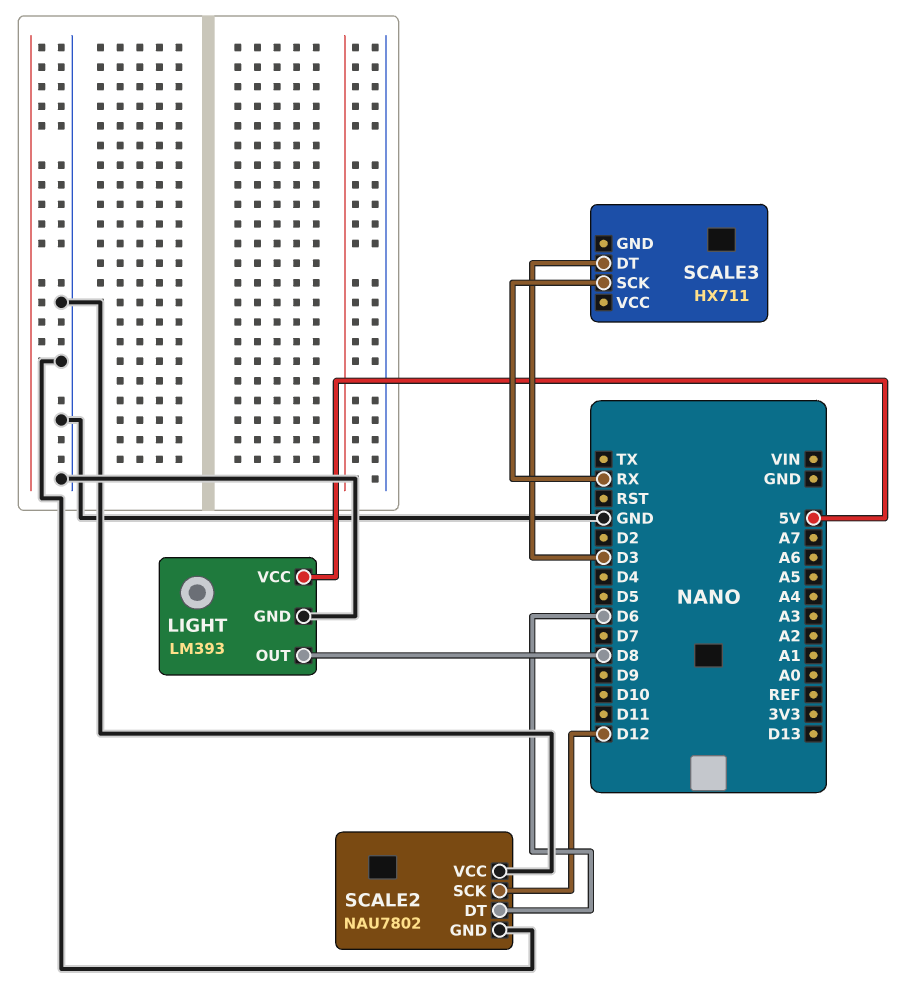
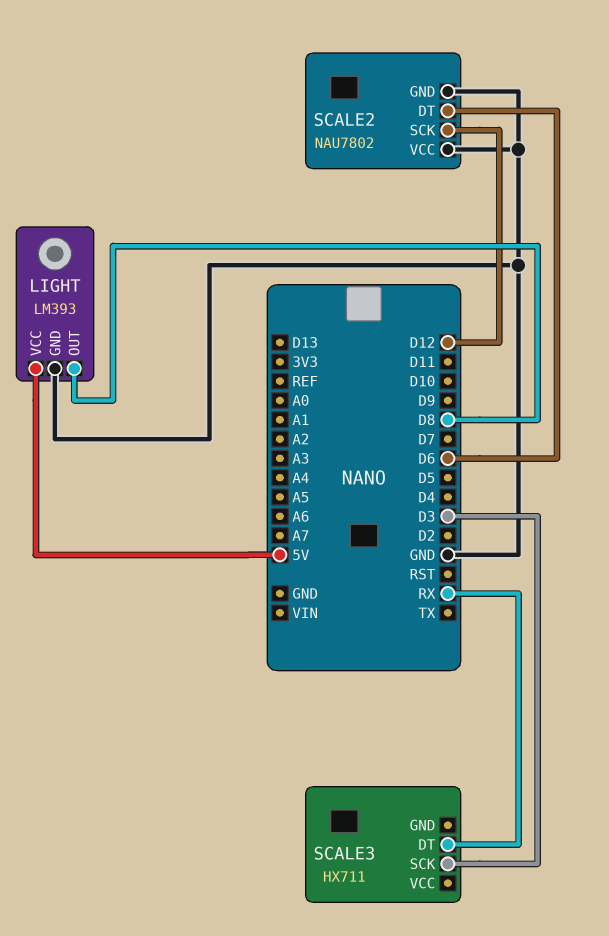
SCALE3 pin DT: D3 -> RX
SCALE3 pin SCK: RX -> D3

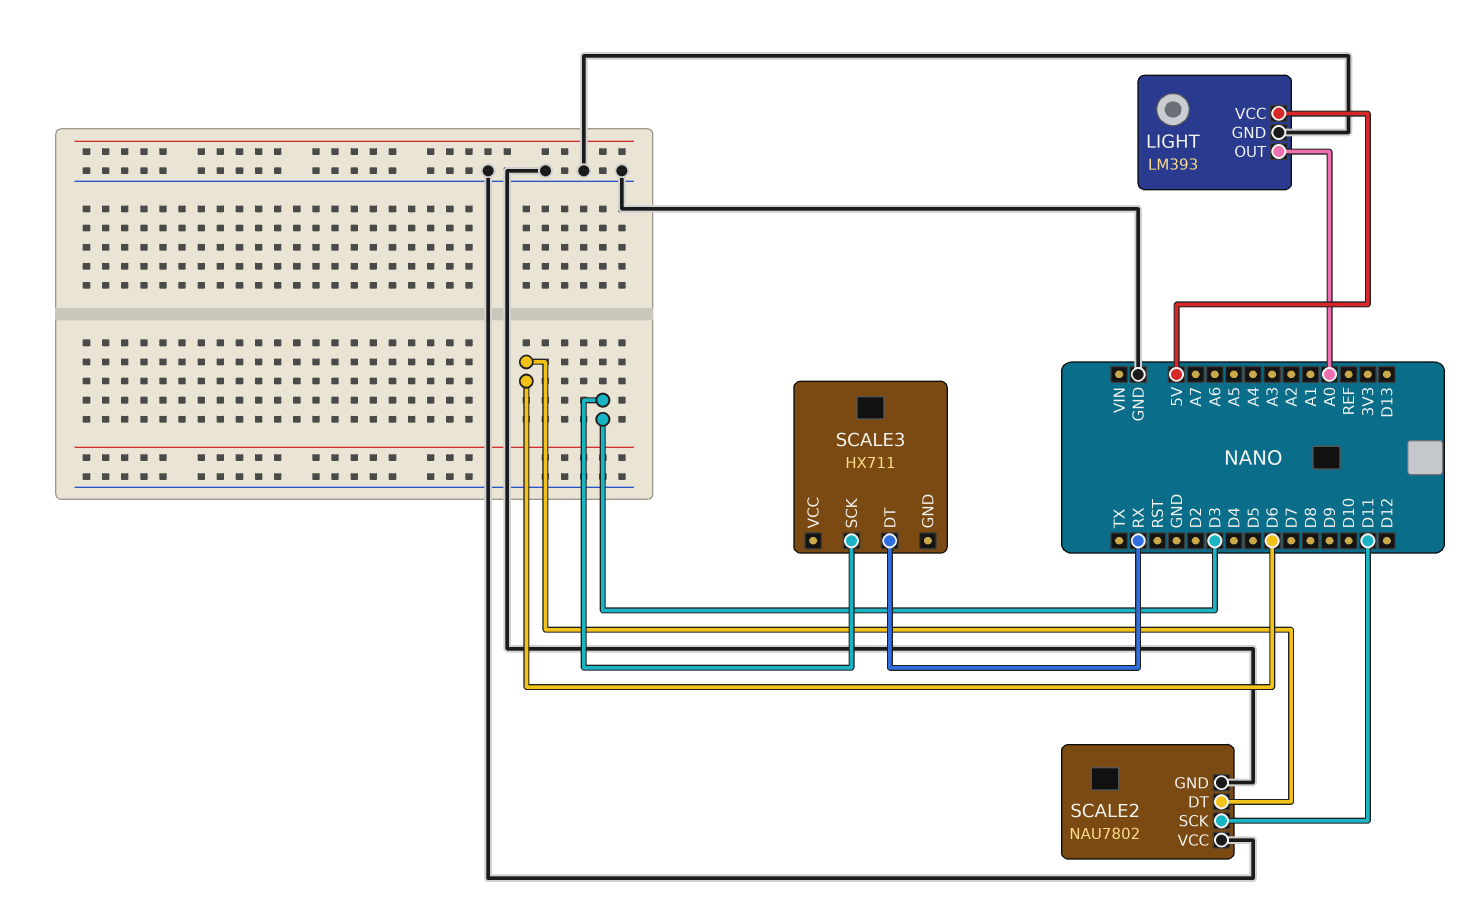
LIGHT pin OUT: D8 -> A0
SCALE2 pin SCK: D12 -> D11

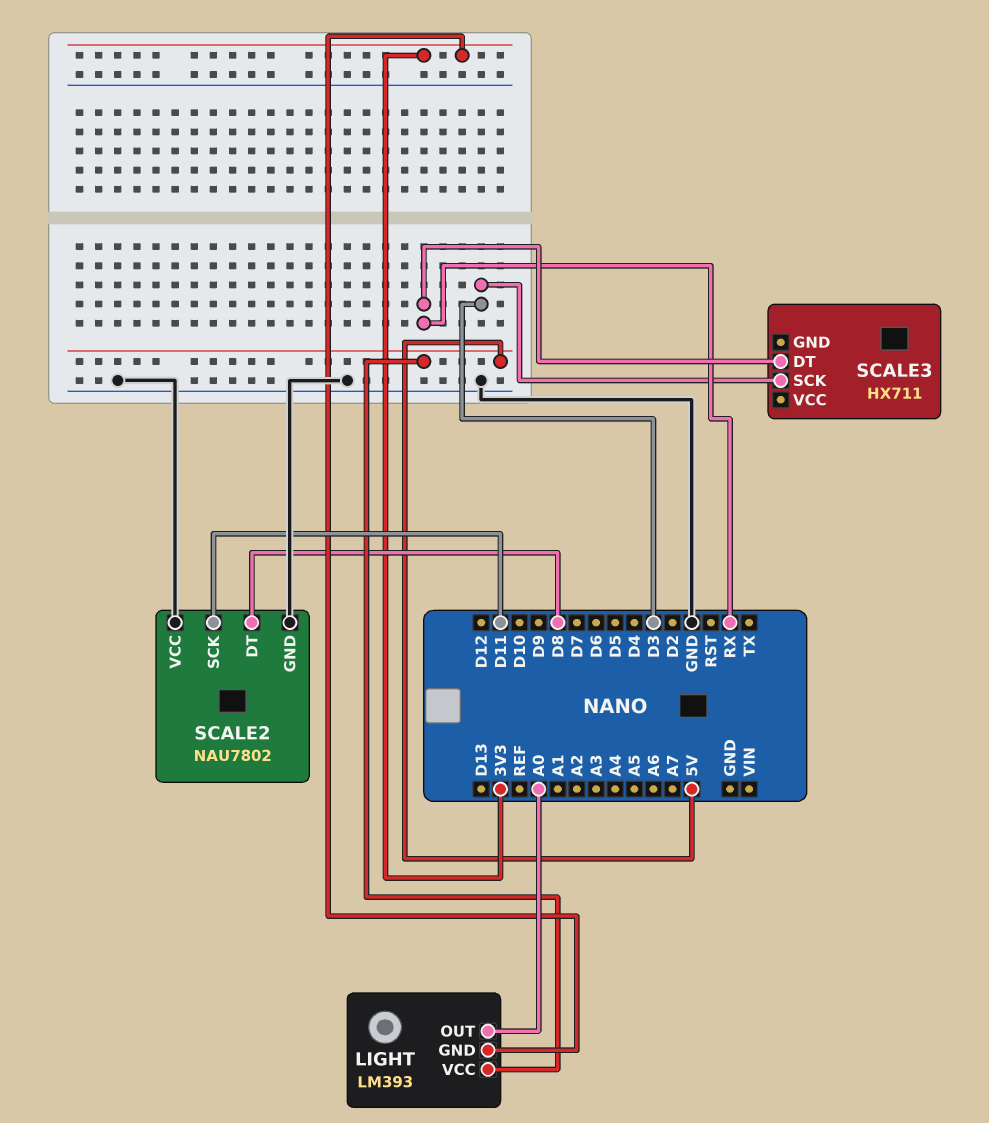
LIGHT pin GND: GND -> 3V3
SCALE2 pin DT: D6 -> D8

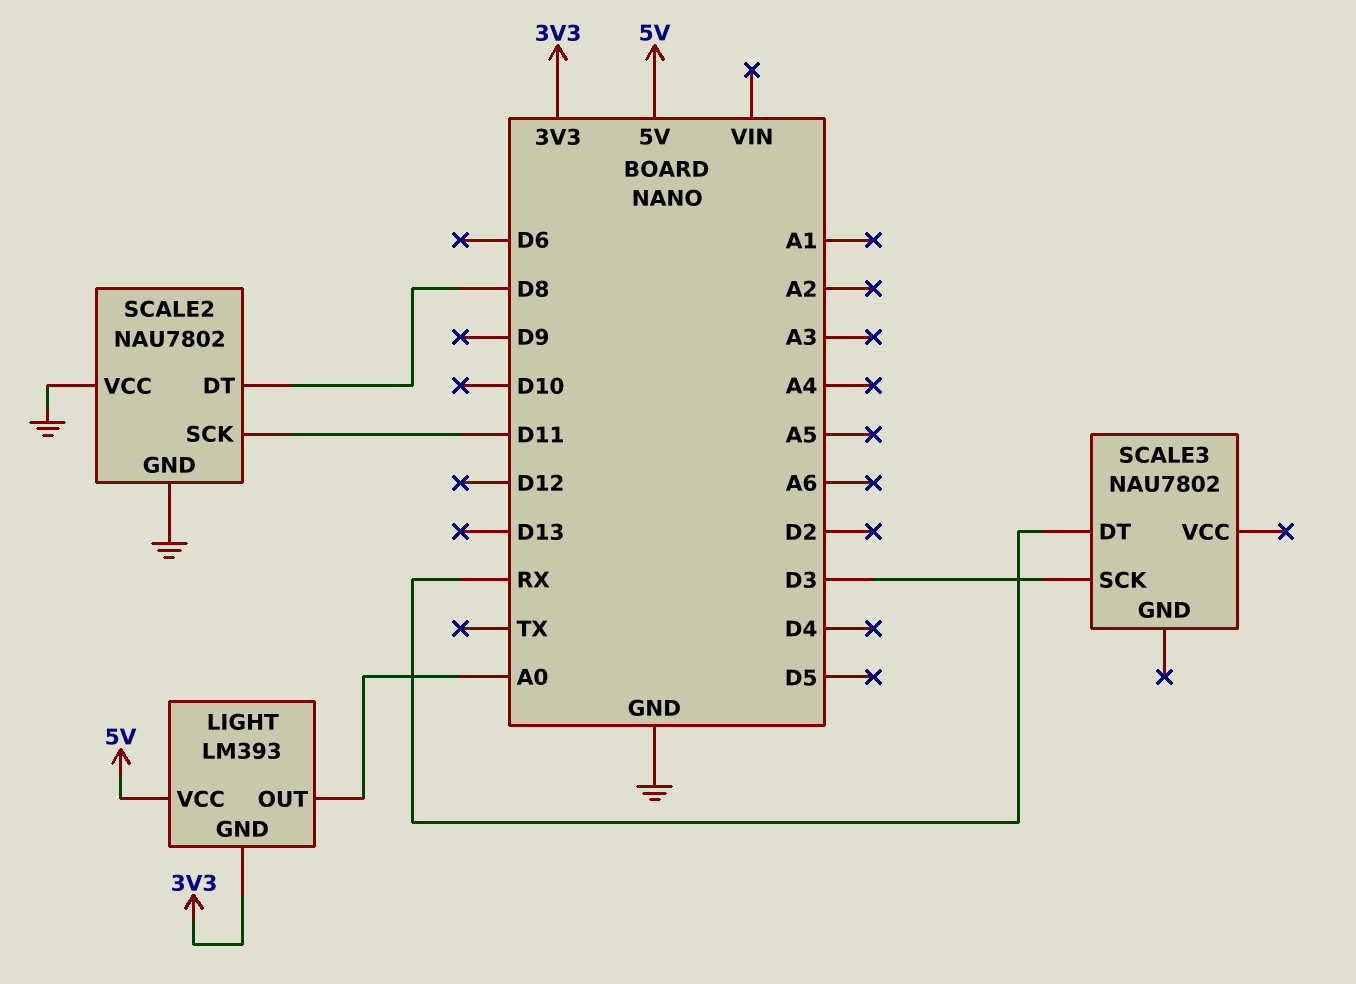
SCALE3: HX711 -> NAU7802

